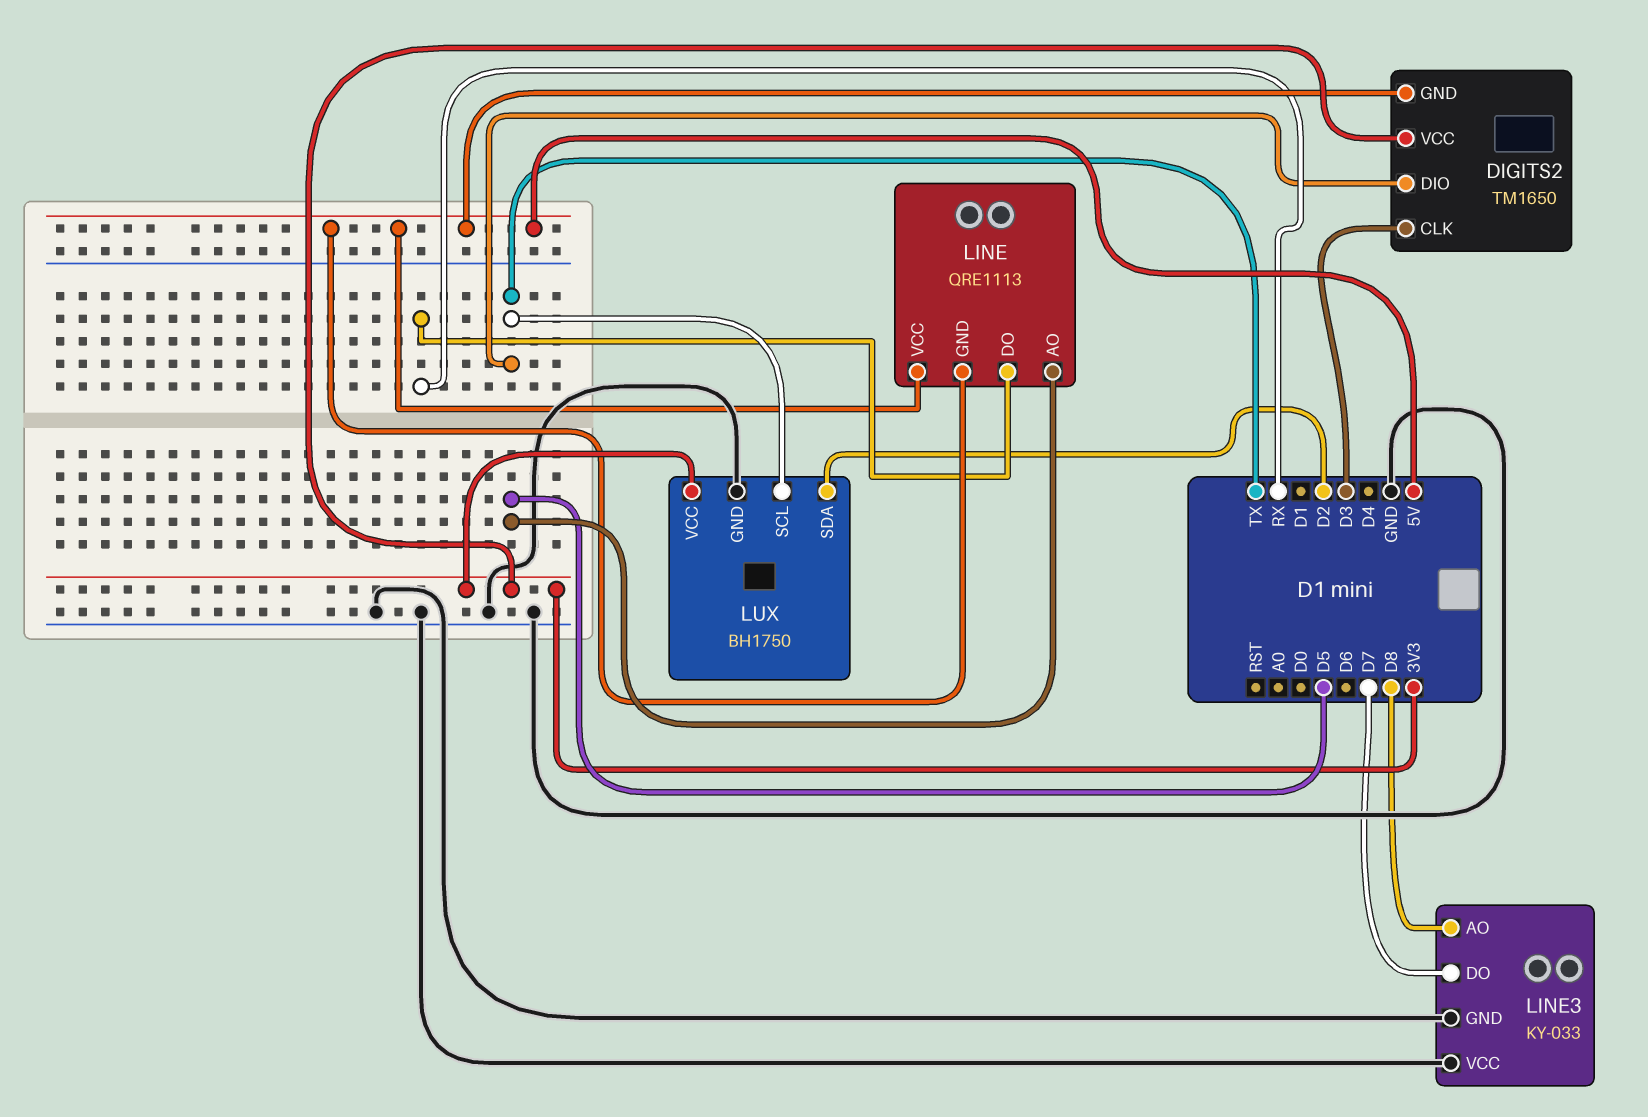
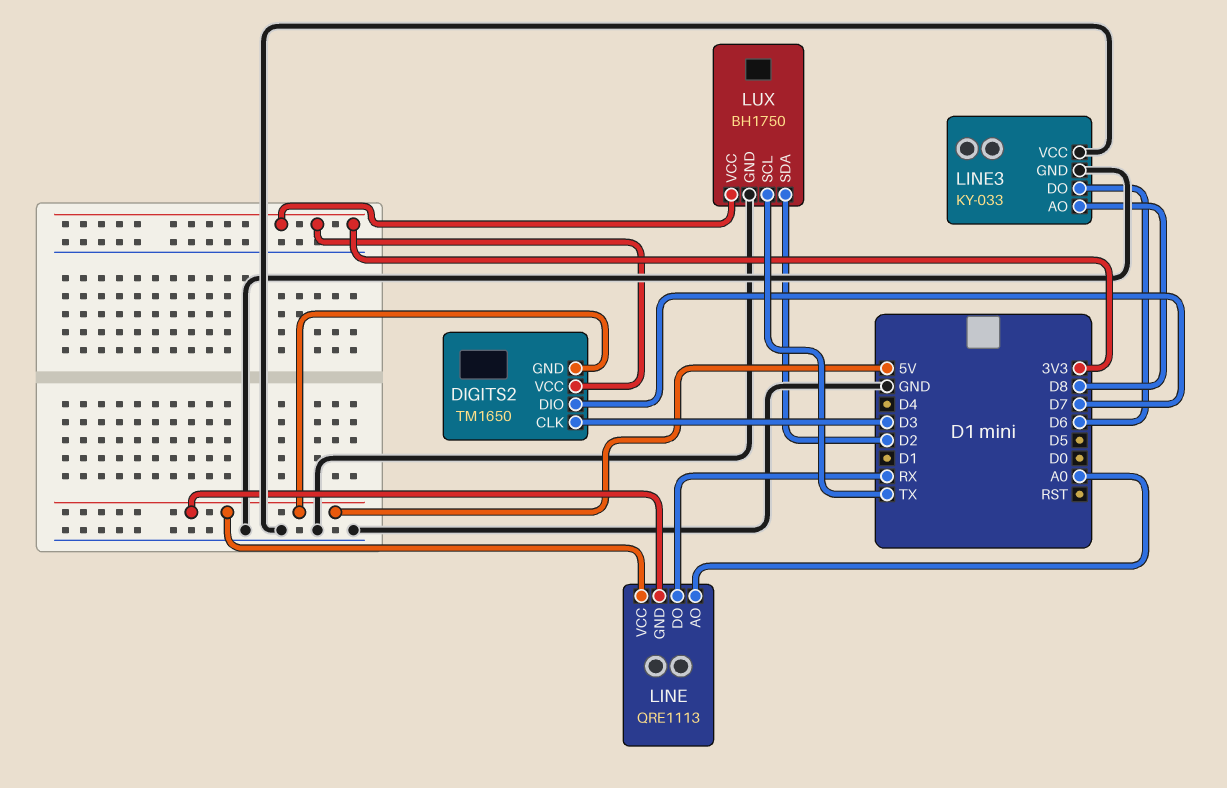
DIGITS2 pin DIO: TX -> D7
LINE pin AO: D5 -> A0
LINE3 pin DO: D7 -> D6

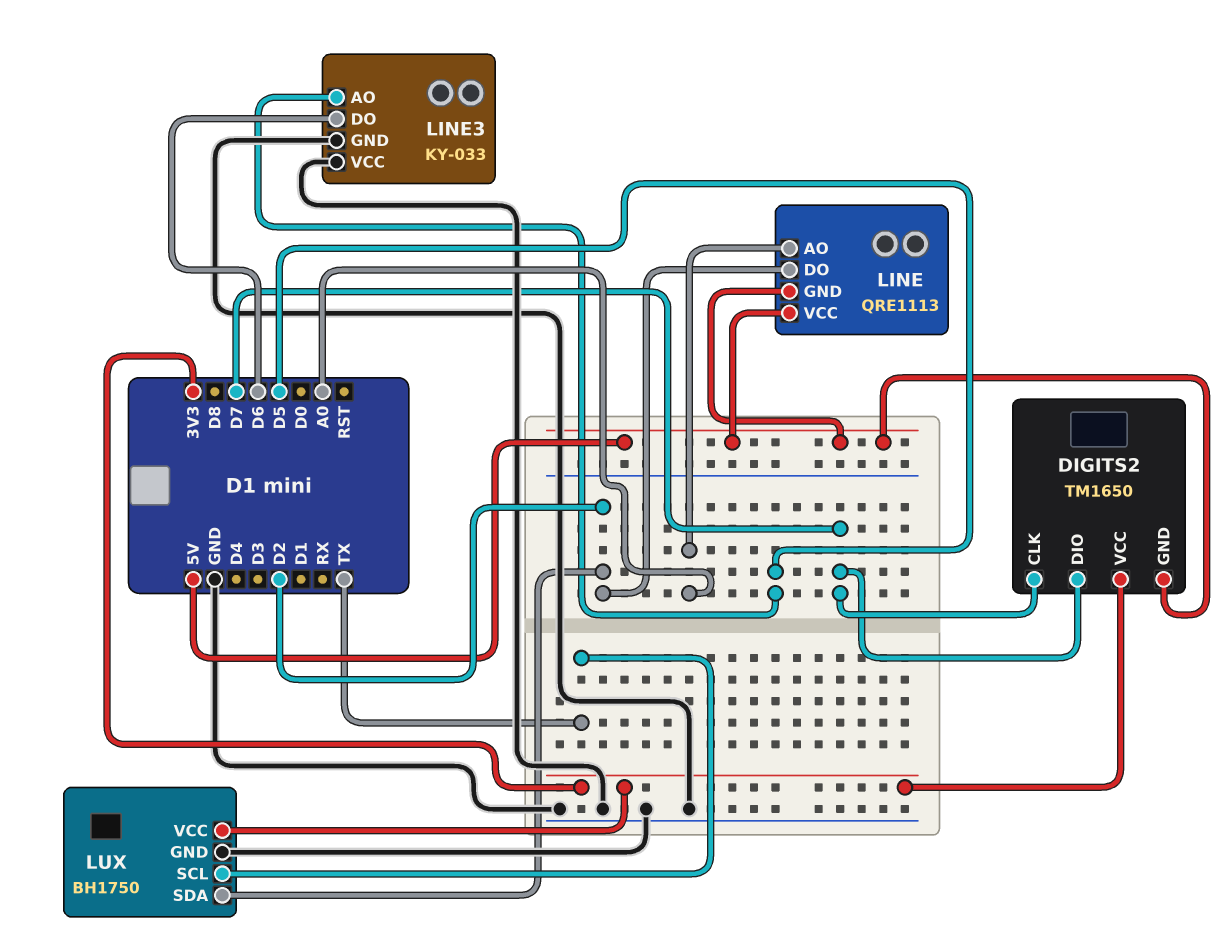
DIGITS2 pin CLK: D3 -> D7
LINE pin DO: RX -> D2
LINE3 pin AO: D8 -> D5

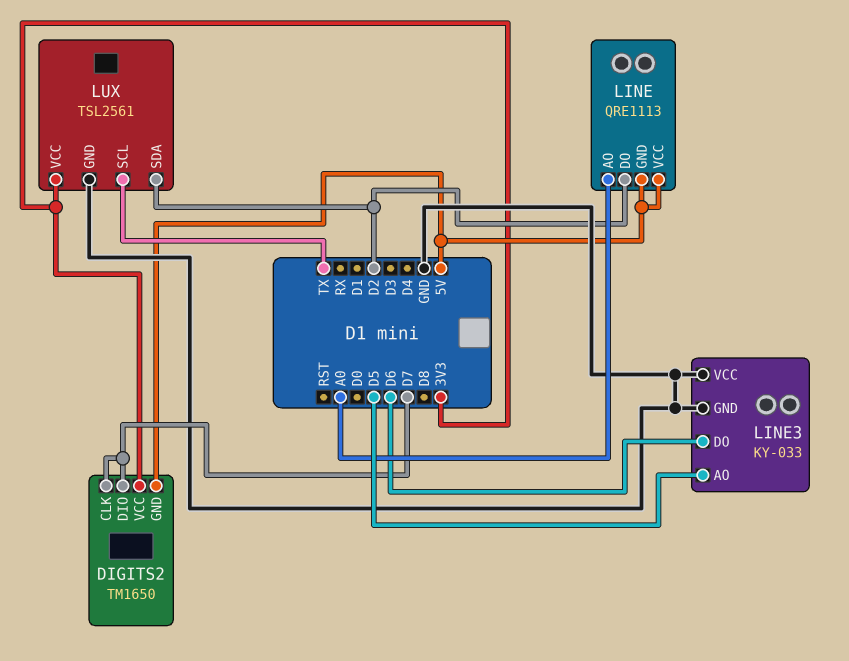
LUX: BH1750 -> TSL2561

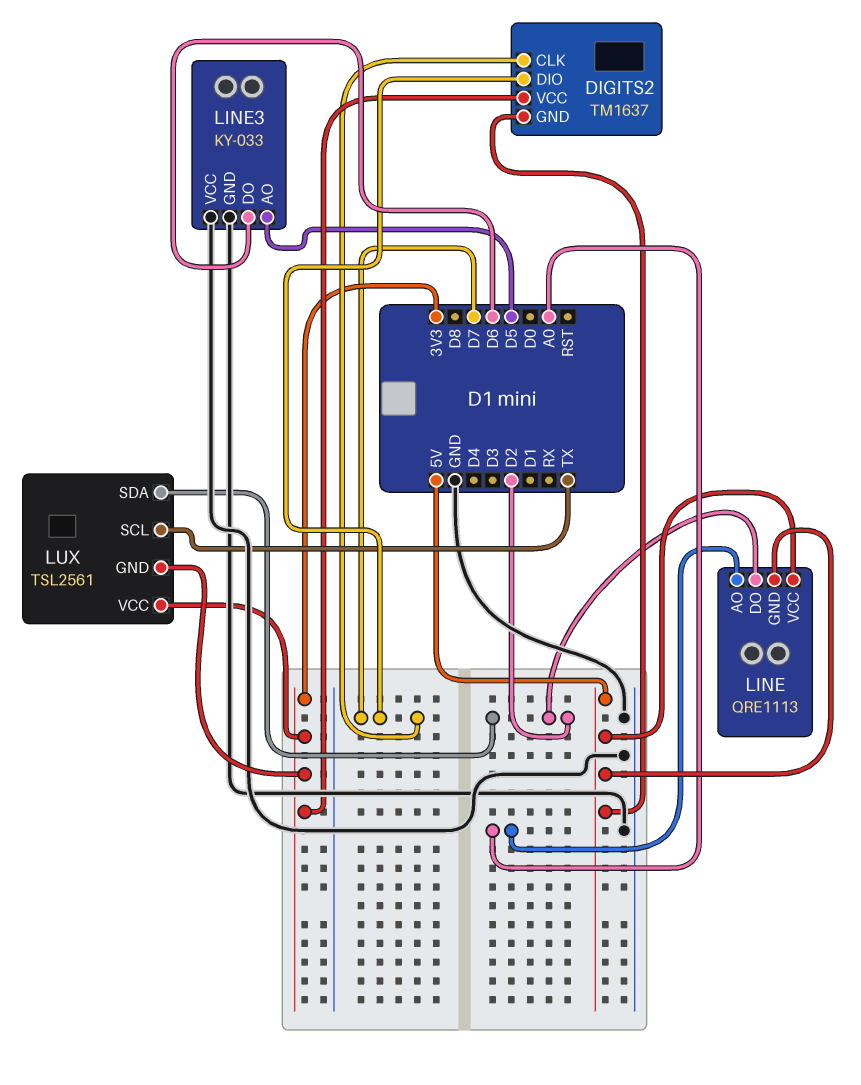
DIGITS2: TM1650 -> TM1637
LUX pin GND: GND -> 3V3

